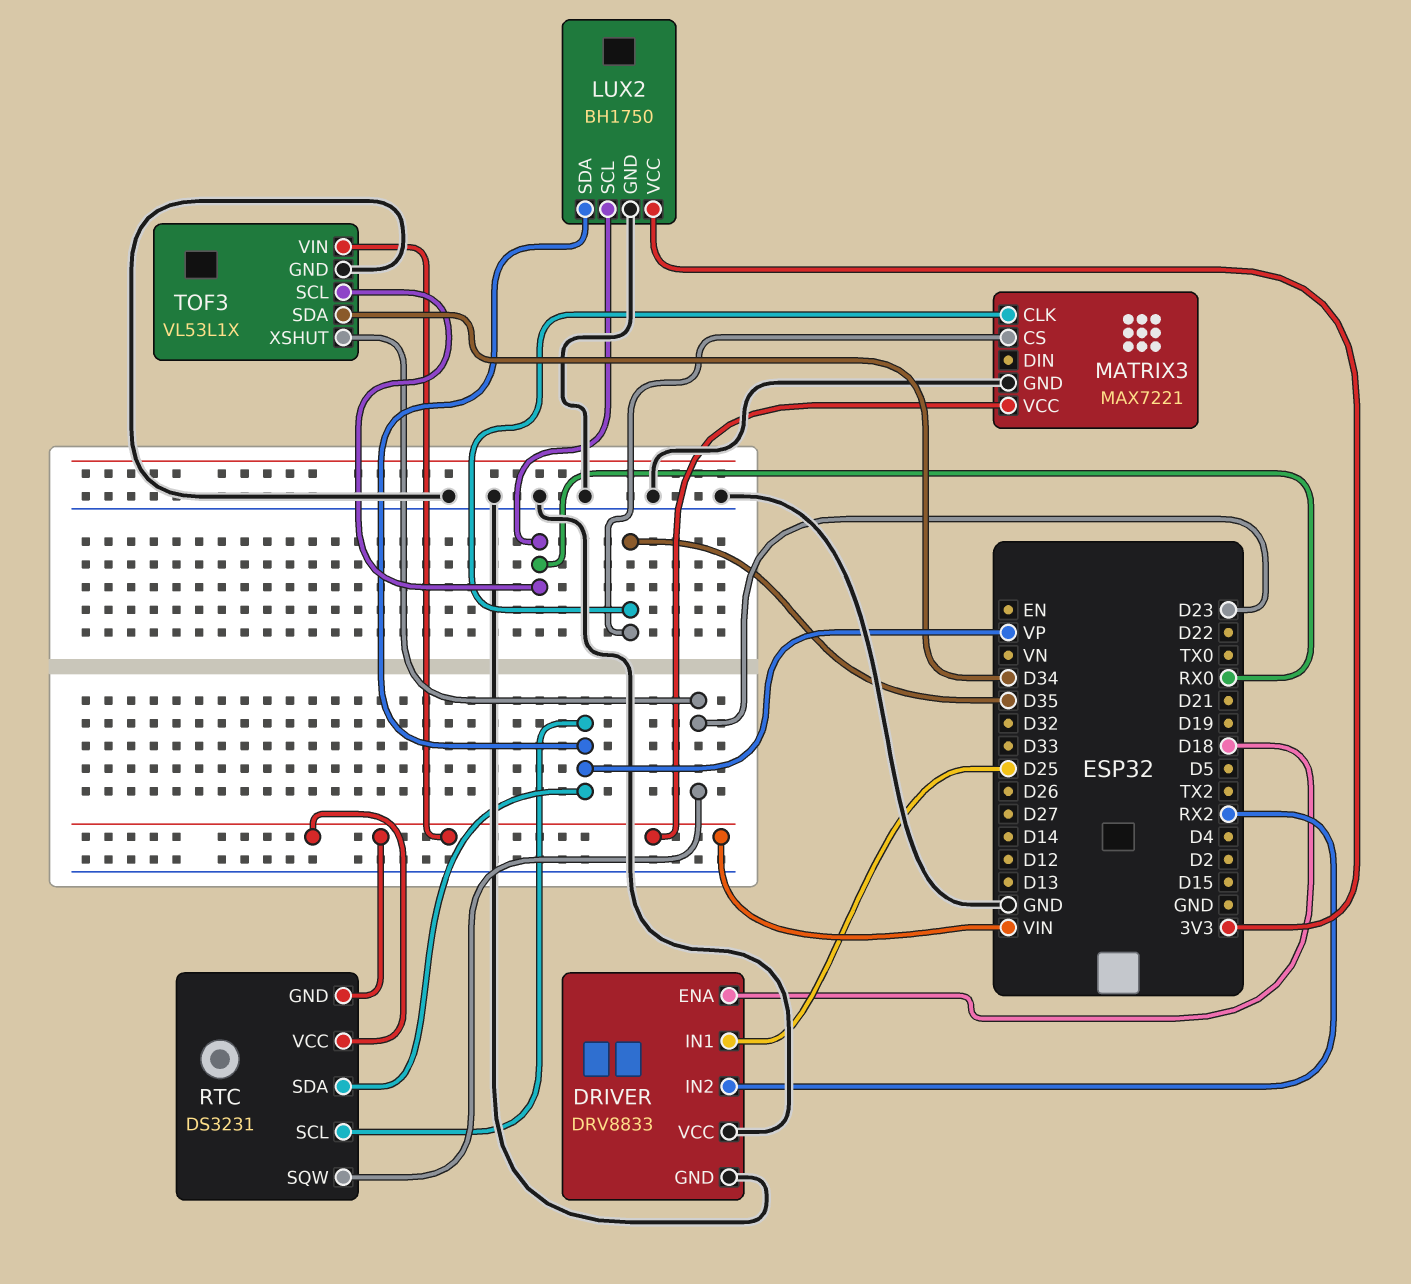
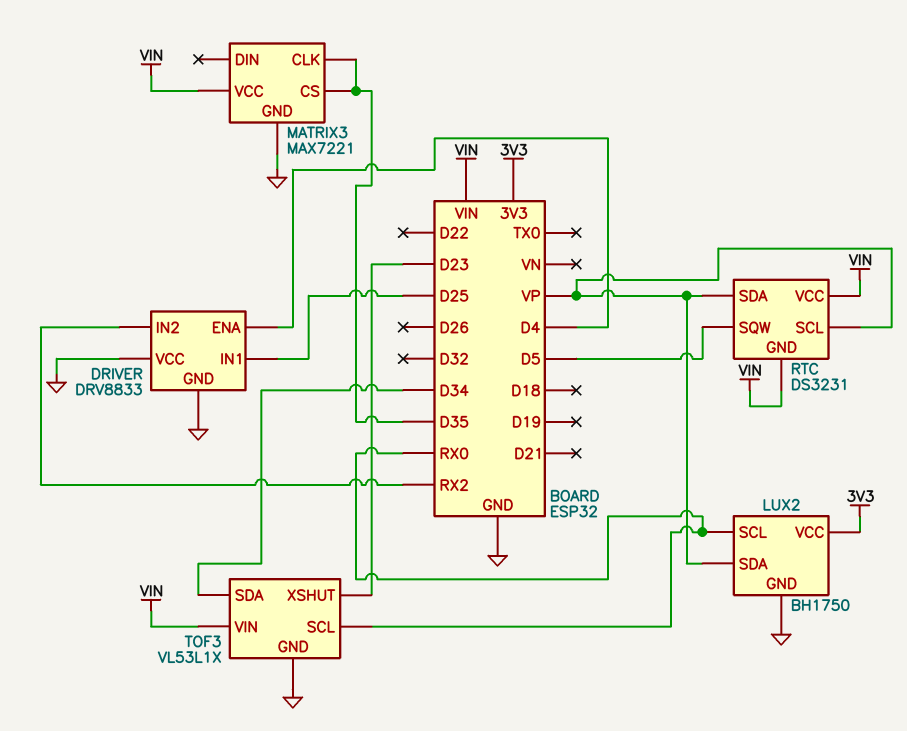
DRIVER pin ENA: D18 -> D4
RTC pin SQW: D23 -> D5

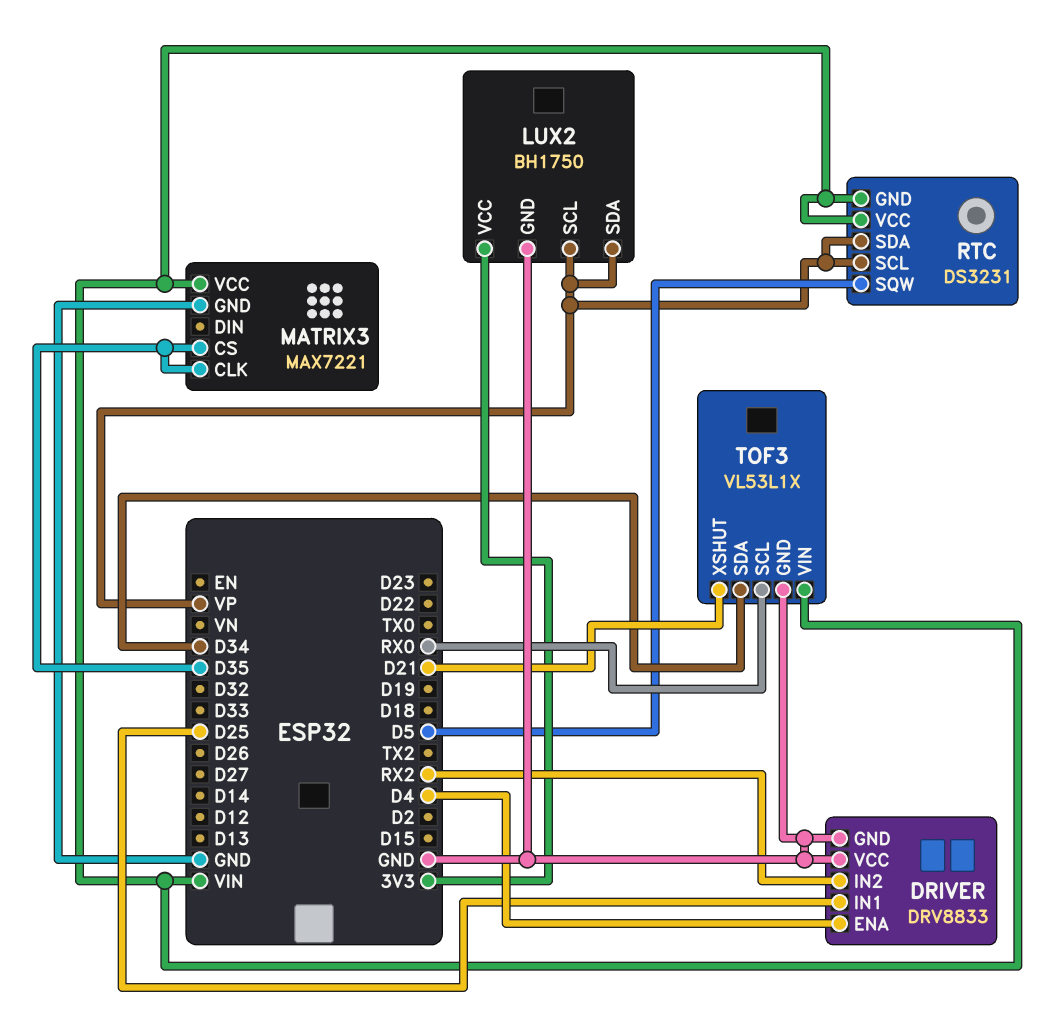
LUX2 pin SCL: RX0 -> VP
TOF3 pin XSHUT: D23 -> D21

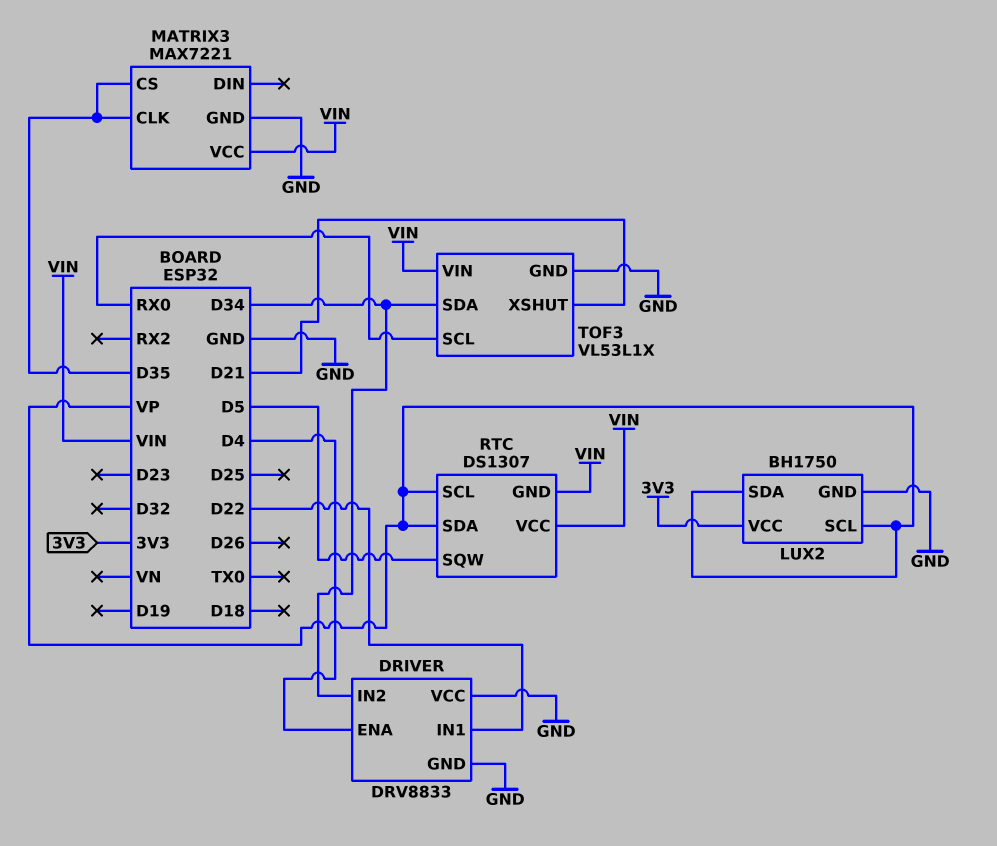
DRIVER pin IN1: D25 -> D22
DRIVER pin IN2: RX2 -> D34
RTC: DS3231 -> DS1307

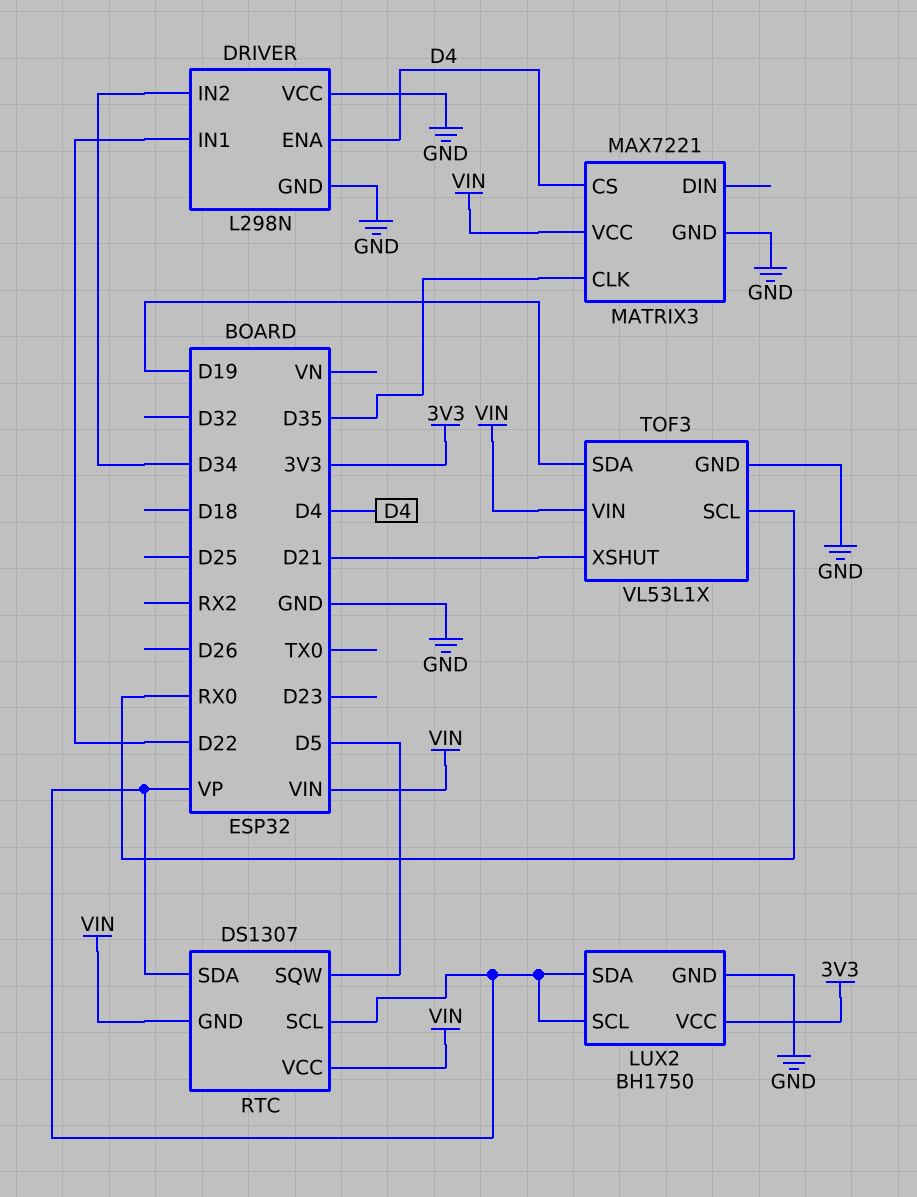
DRIVER: DRV8833 -> L298N
MATRIX3 pin CS: D35 -> D4
TOF3 pin SDA: D34 -> D19

